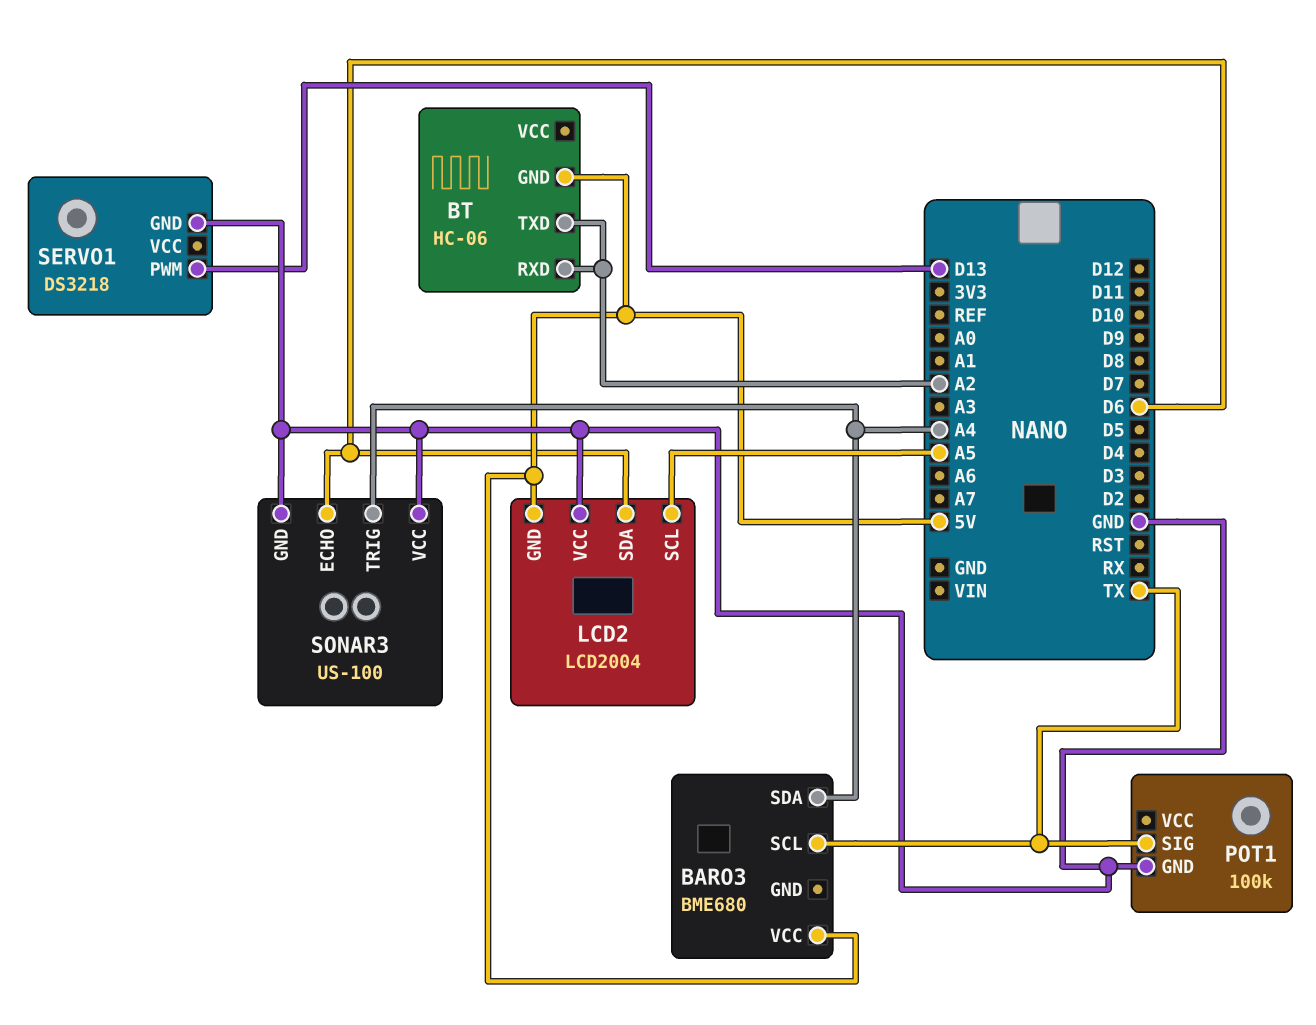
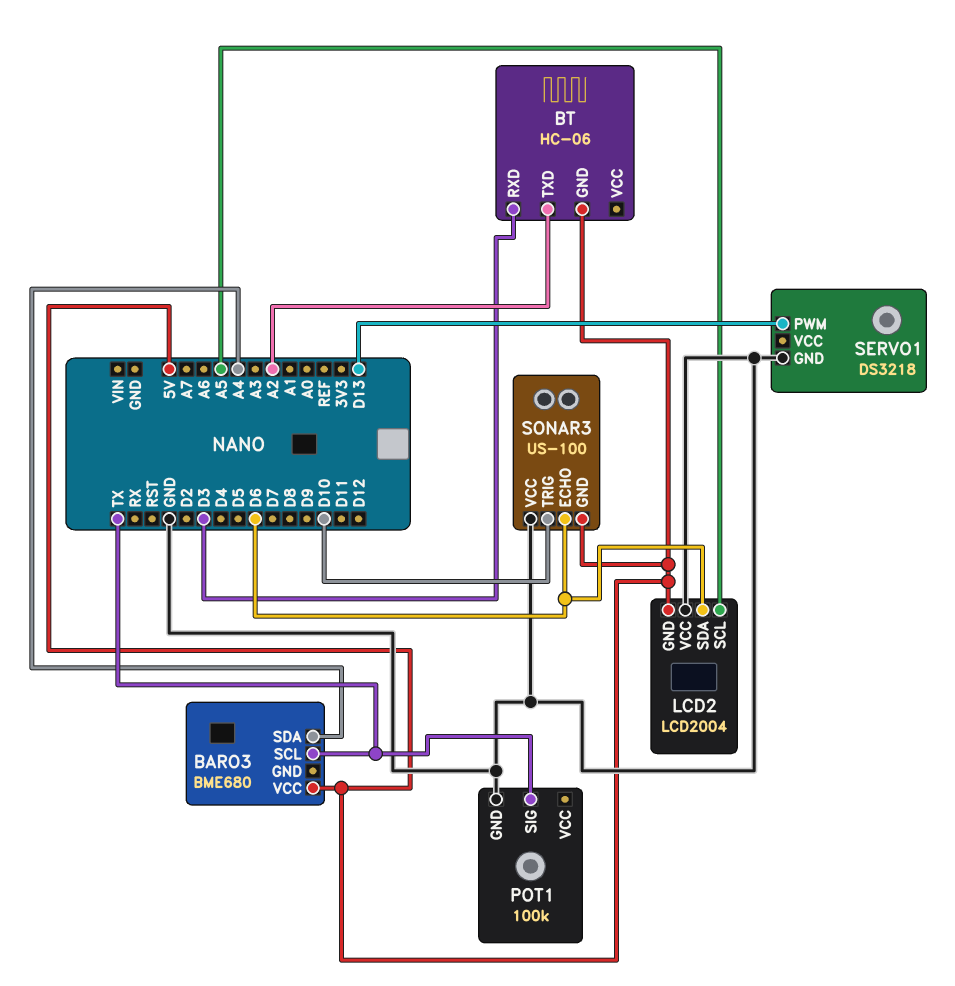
BT pin RXD: A2 -> D3
SONAR3 pin GND: GND -> 5V
SONAR3 pin TRIG: A4 -> D10

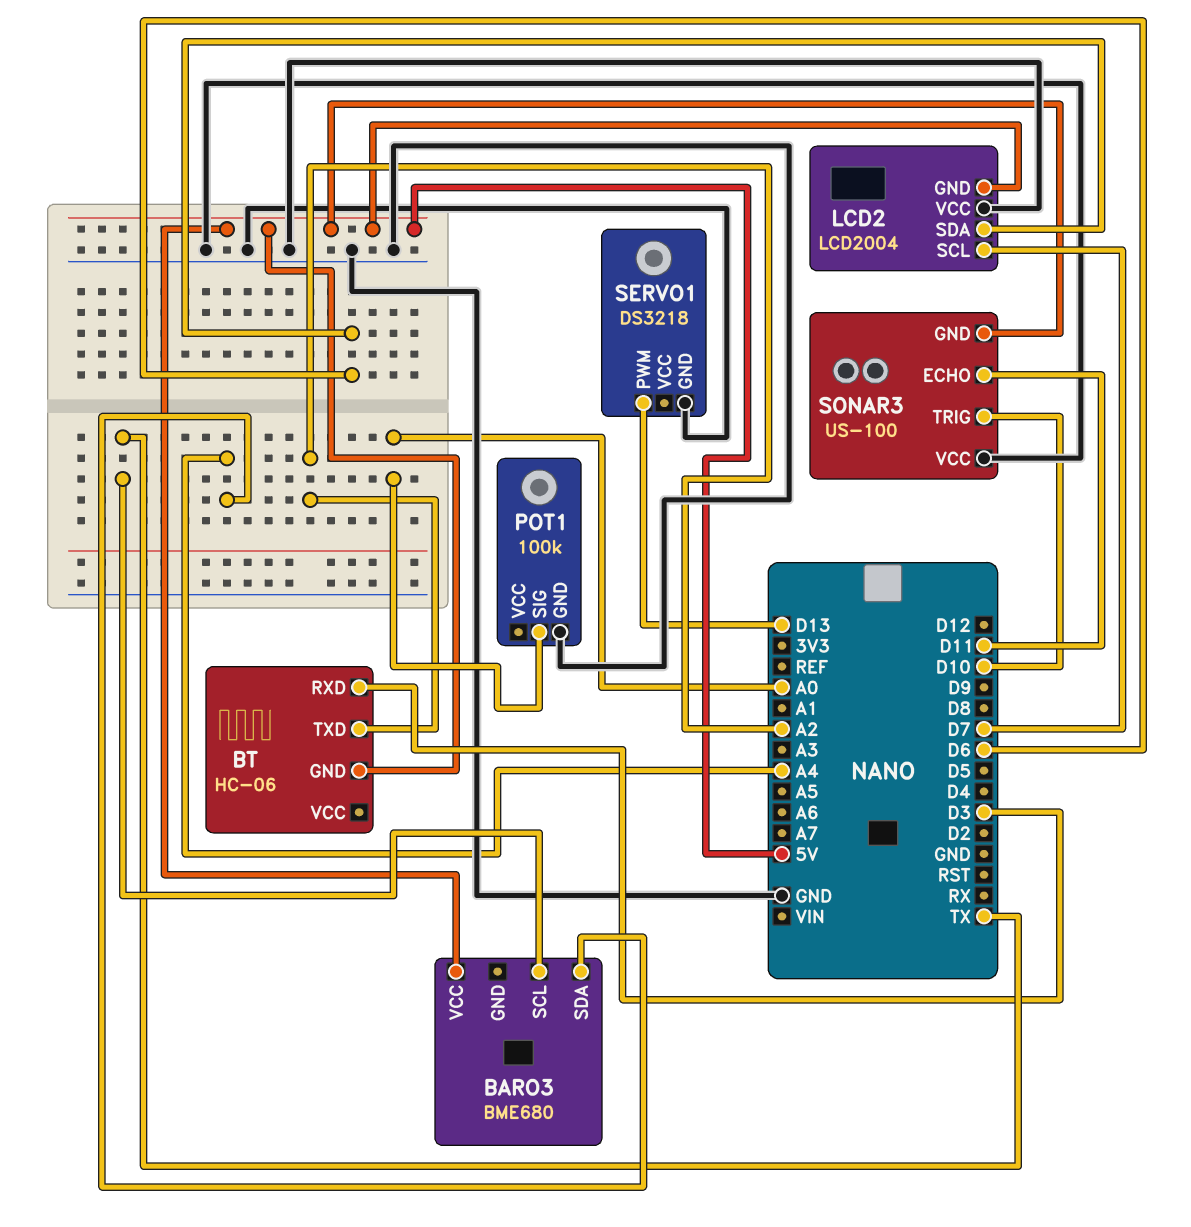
LCD2 pin SCL: A5 -> D7
POT1 pin SIG: TX -> A0
SONAR3 pin ECHO: D6 -> D11

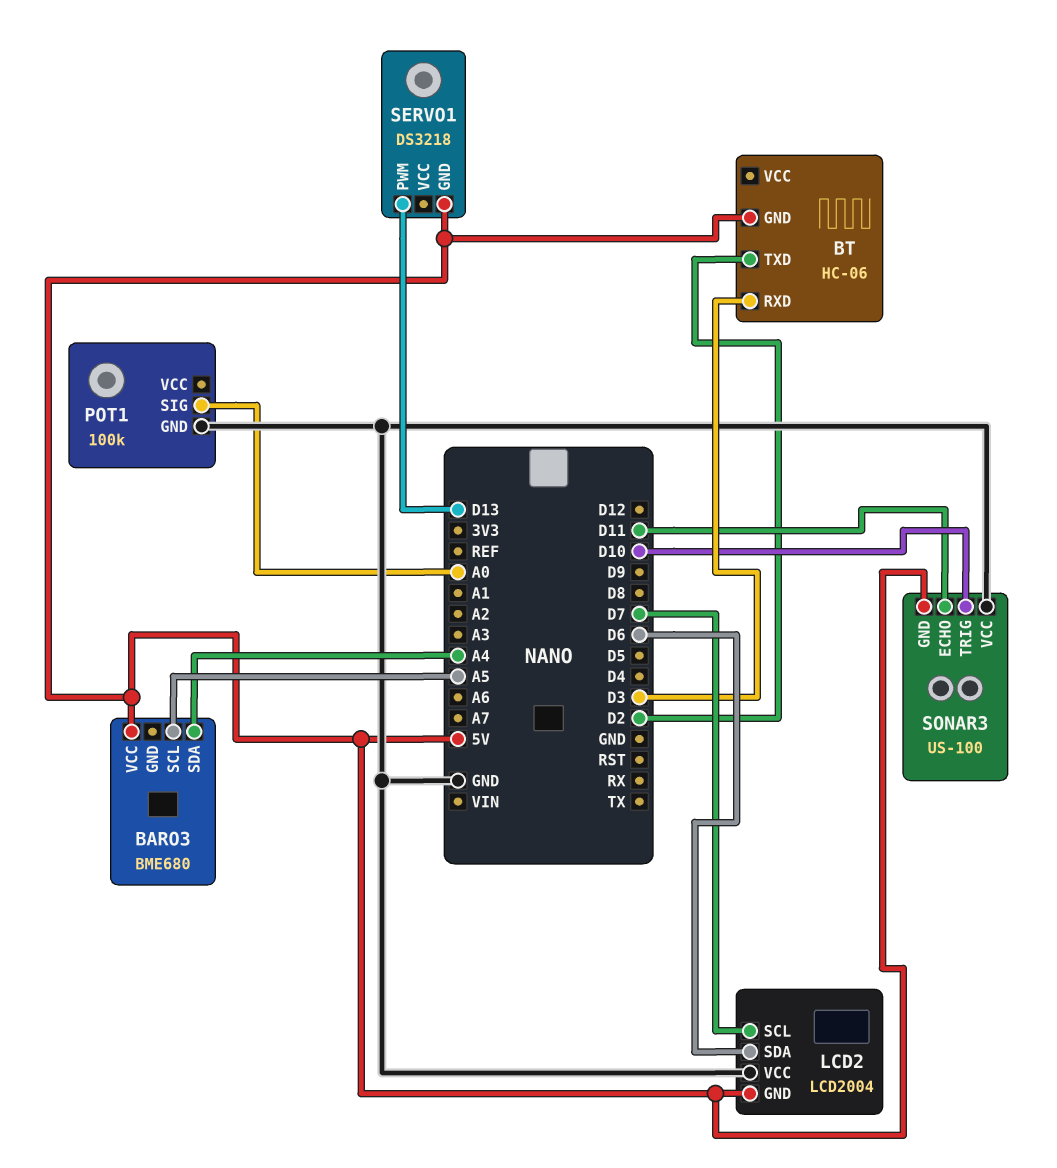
BARO3 pin SCL: TX -> A5
BT pin TXD: A2 -> D2
SERVO1 pin GND: GND -> 5V

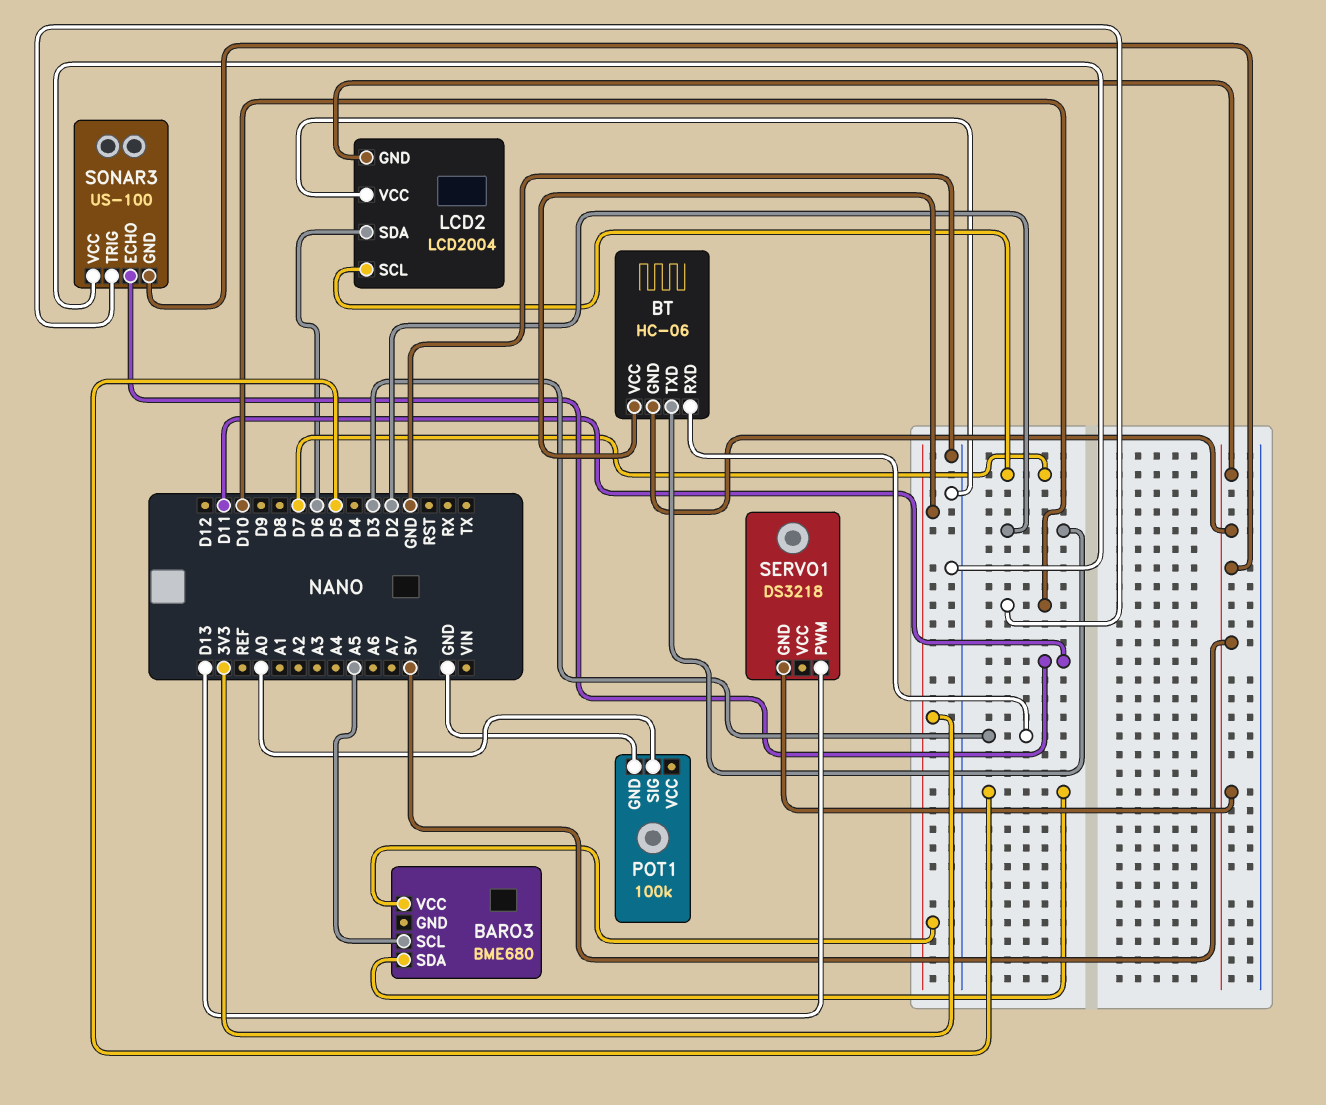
BARO3 pin SDA: A4 -> D5
BARO3 pin VCC: 5V -> 3V3
BT pin VCC: none -> 3V3

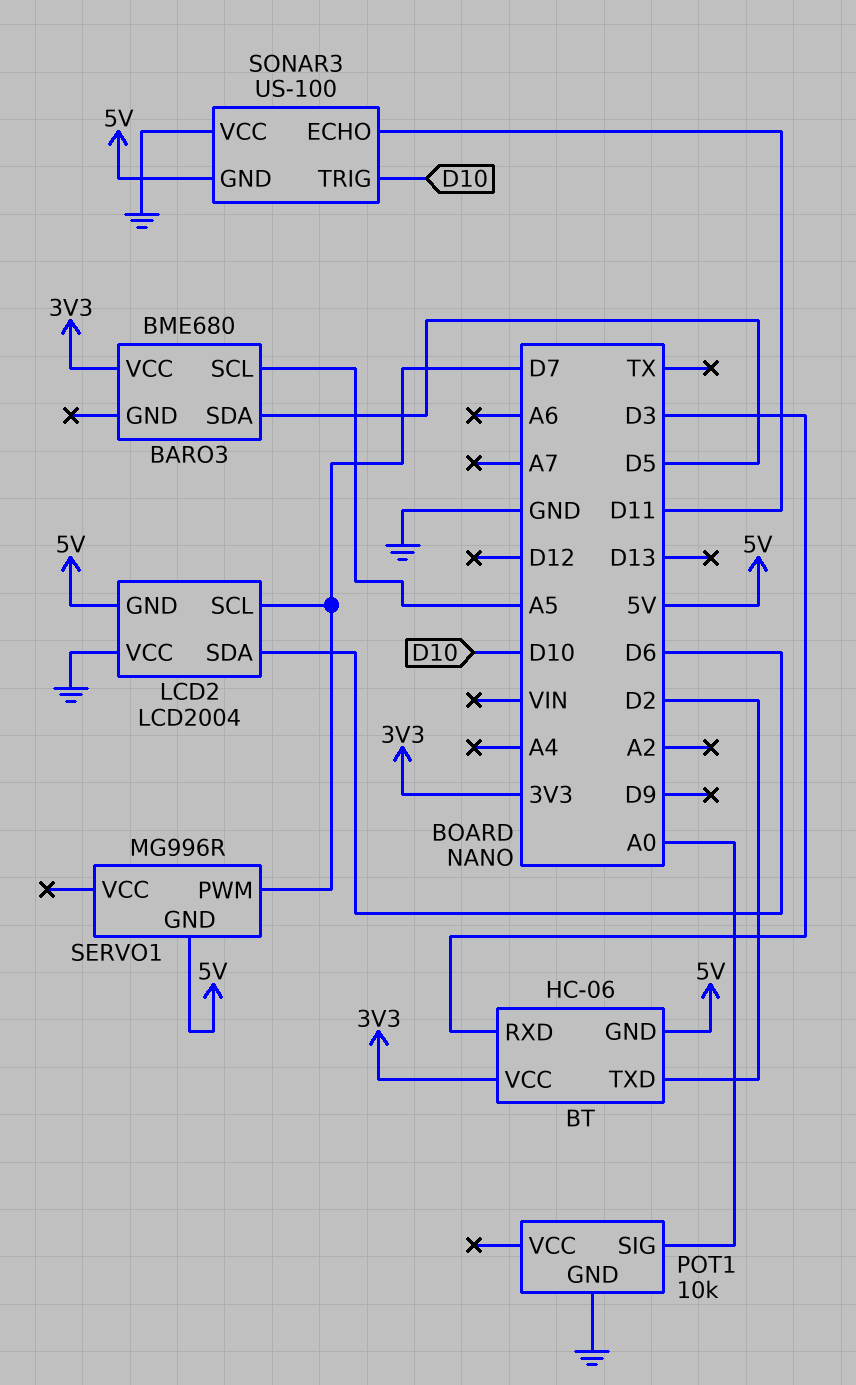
POT1: 100k -> 10k
SERVO1: DS3218 -> MG996R
SERVO1 pin PWM: D13 -> D7

